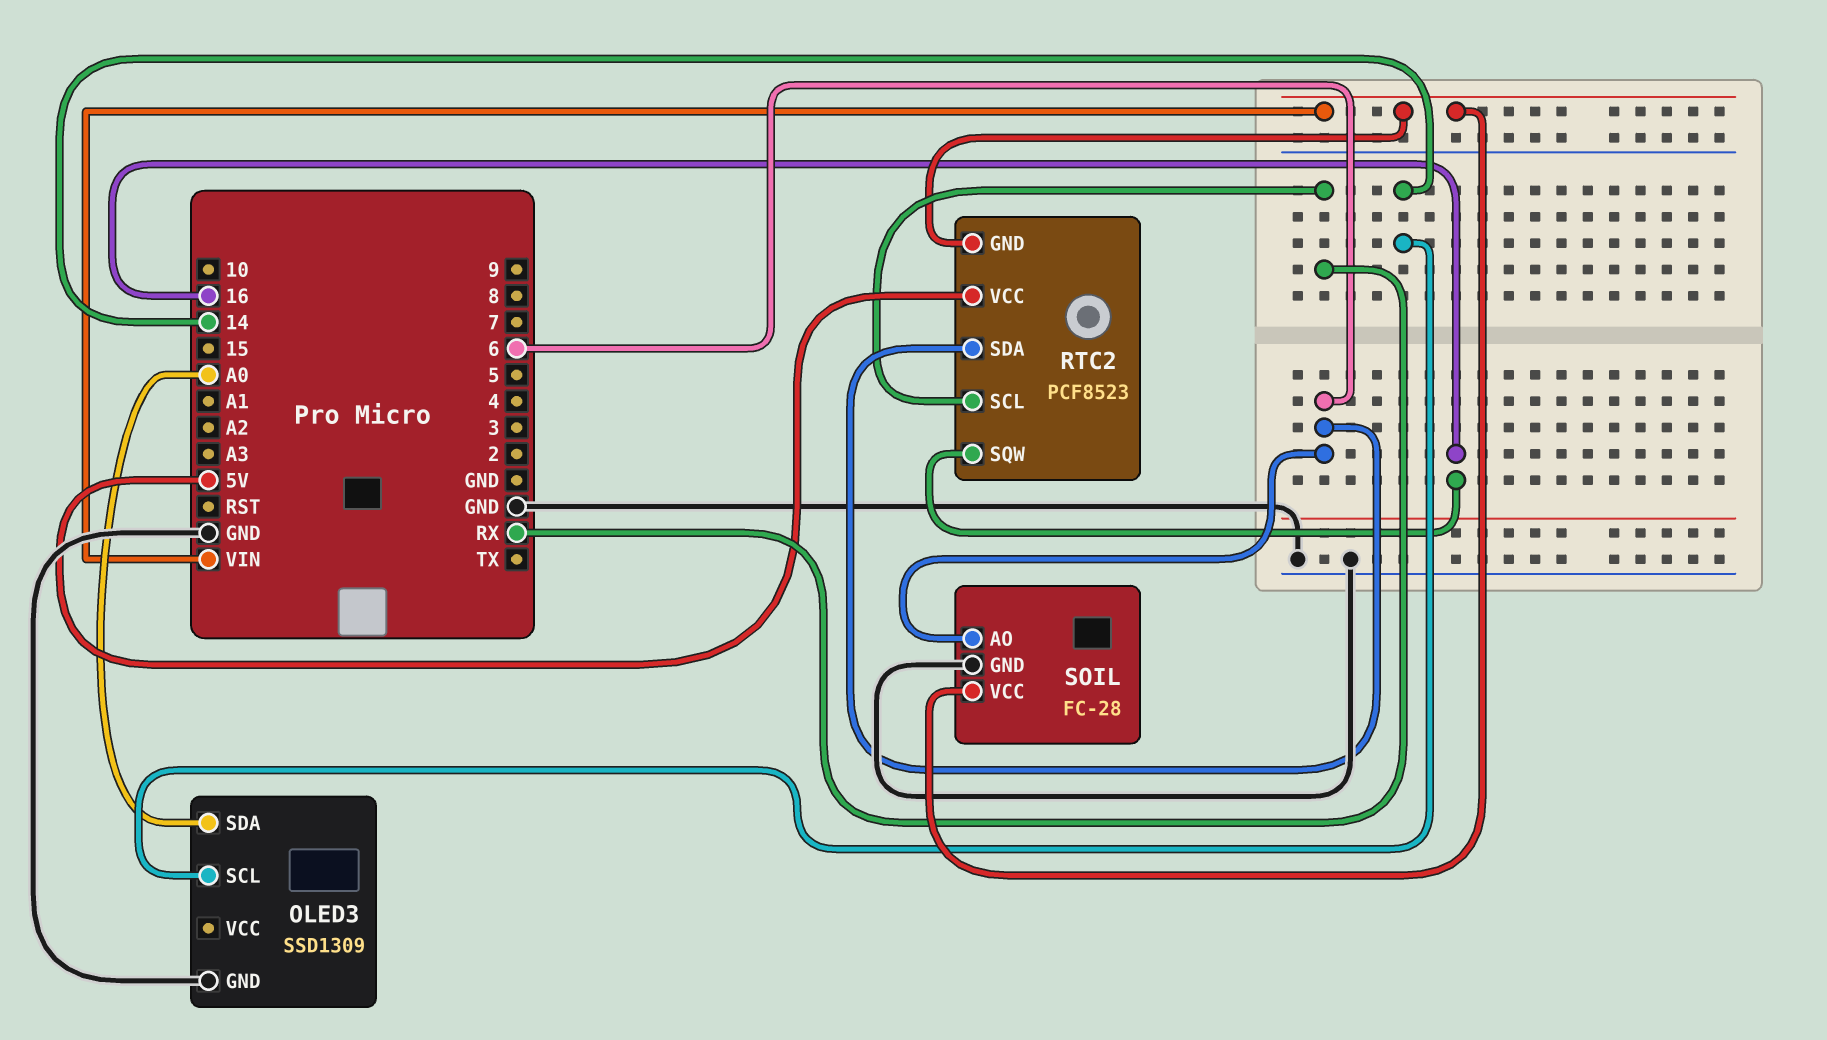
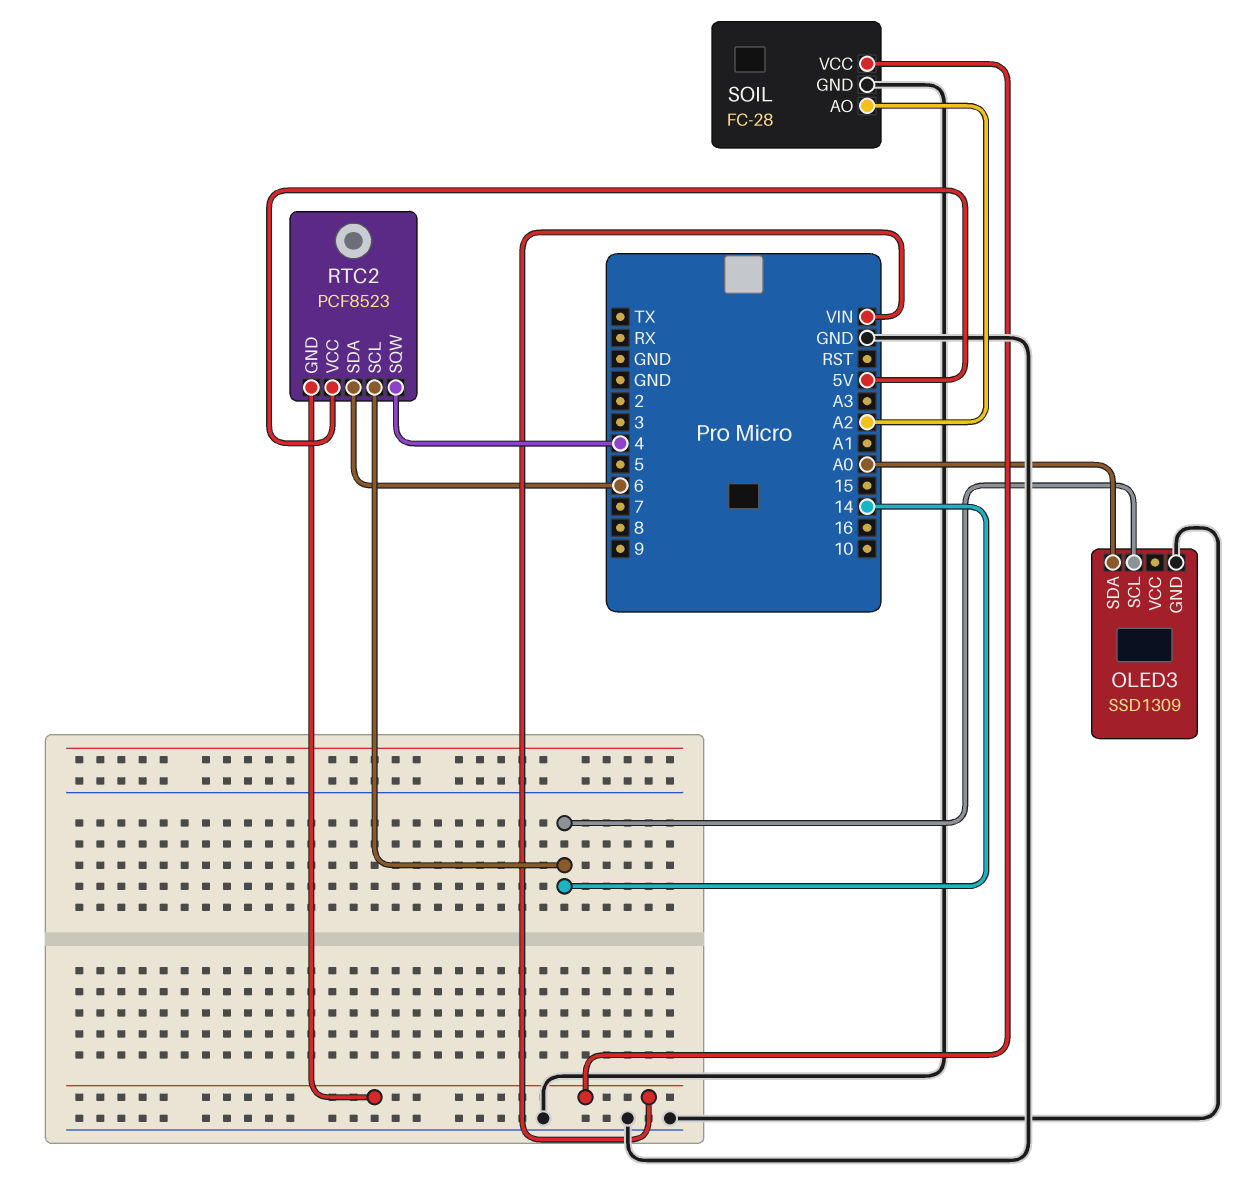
RTC2 pin SCL: RX -> 14
RTC2 pin SQW: 16 -> 4
SOIL pin AO: 6 -> A2

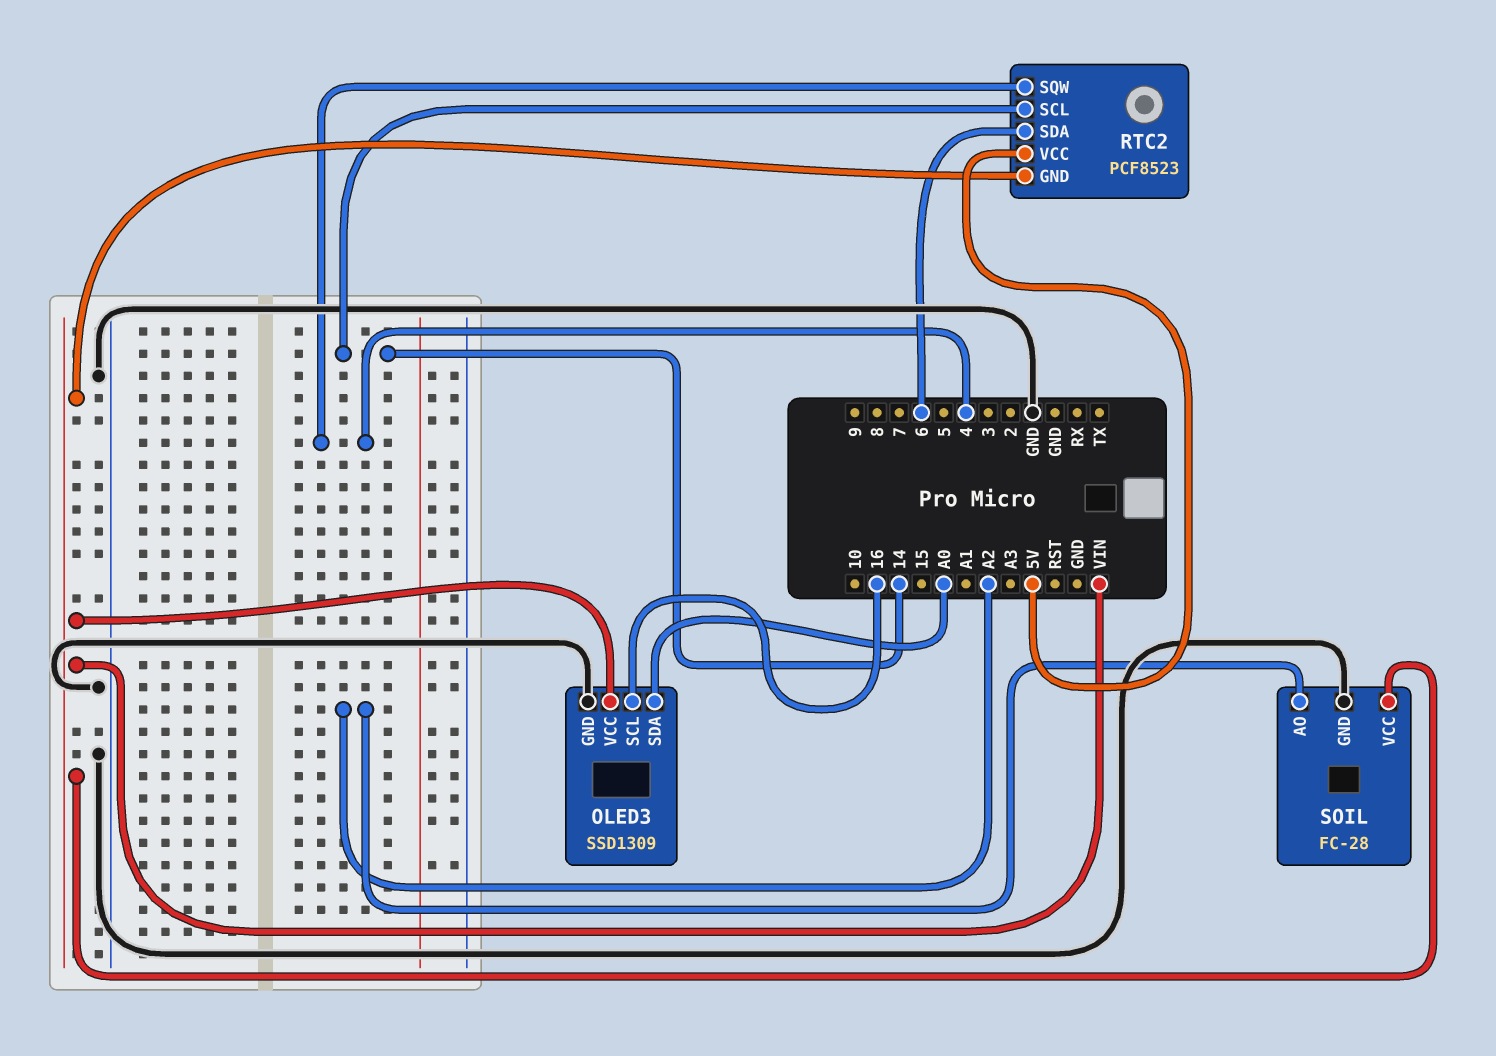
OLED3 pin SCL: 14 -> 16
OLED3 pin VCC: none -> VIN

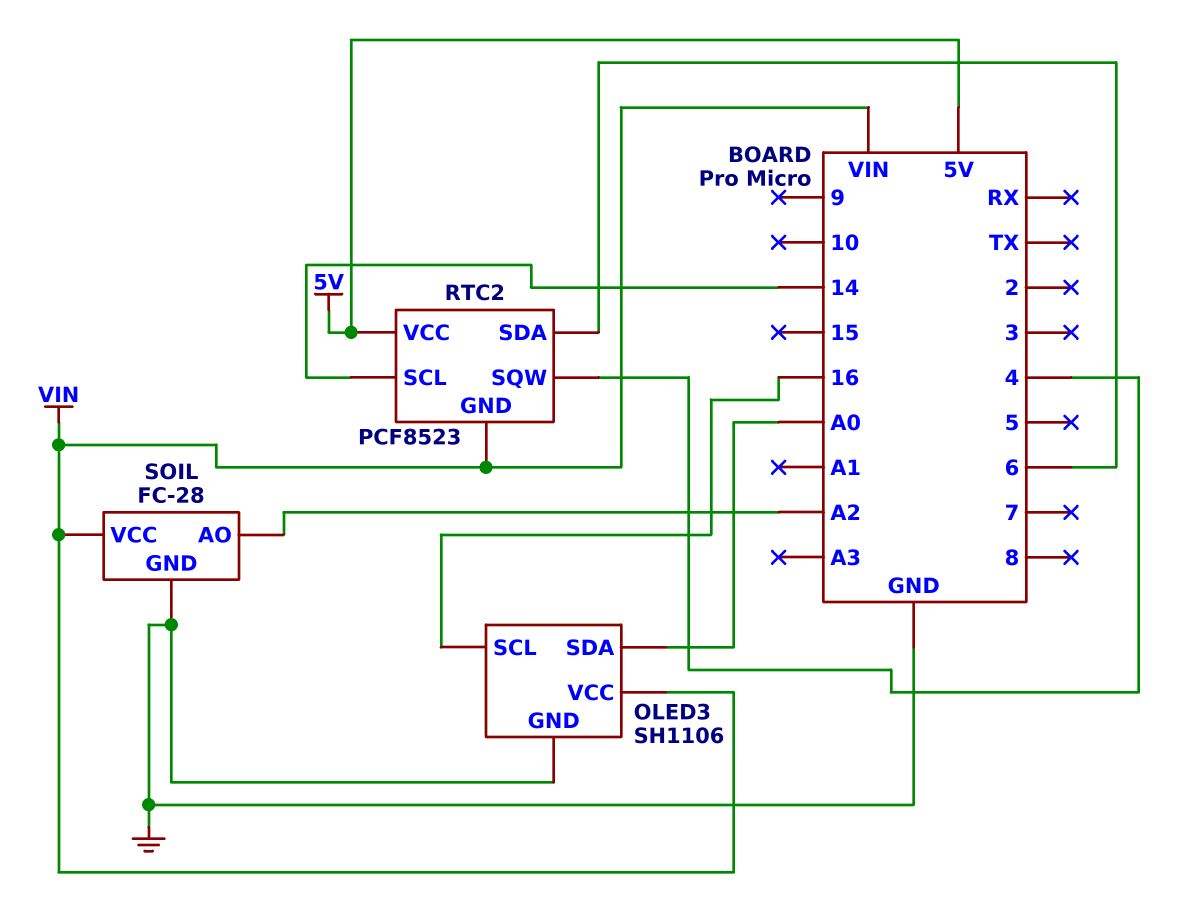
OLED3: SSD1309 -> SH1106

